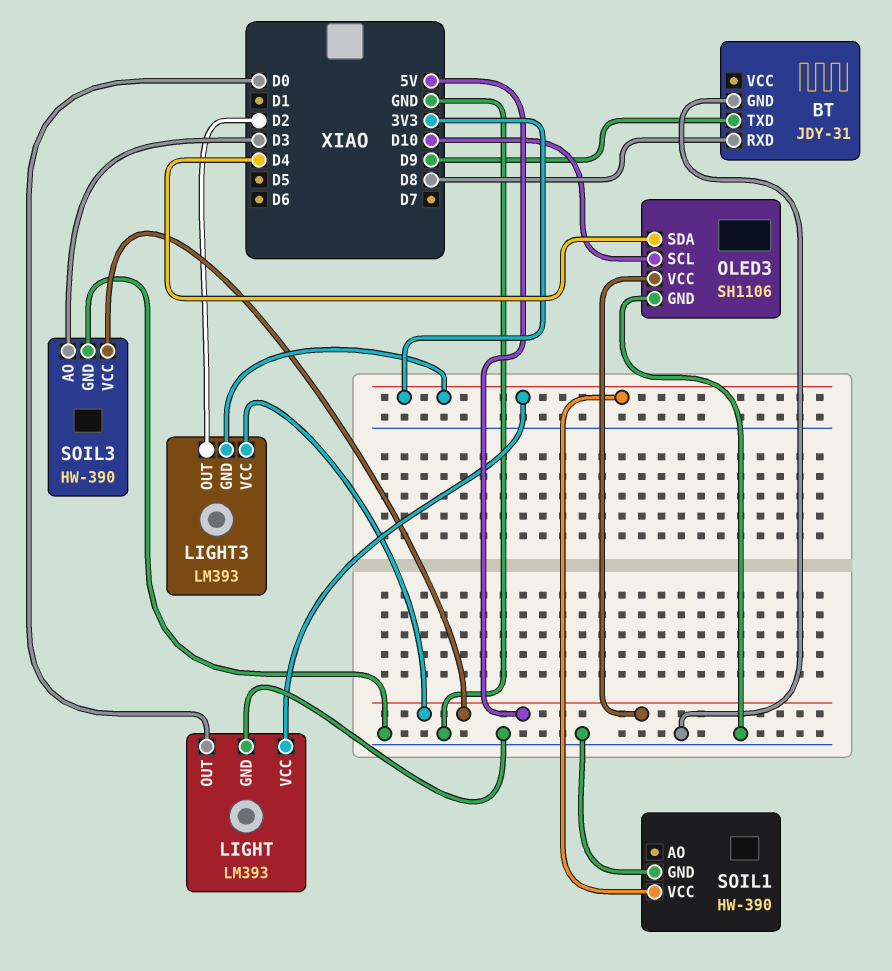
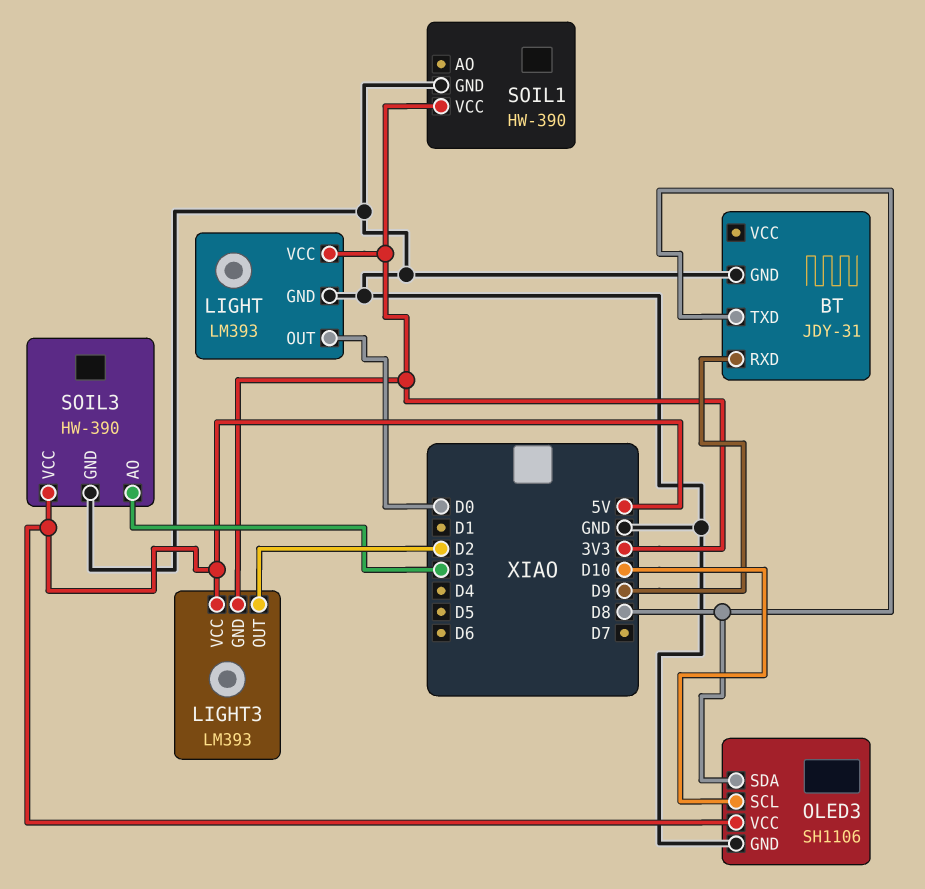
BT pin RXD: D8 -> D9
BT pin TXD: D9 -> D8
OLED3 pin SDA: D4 -> D8

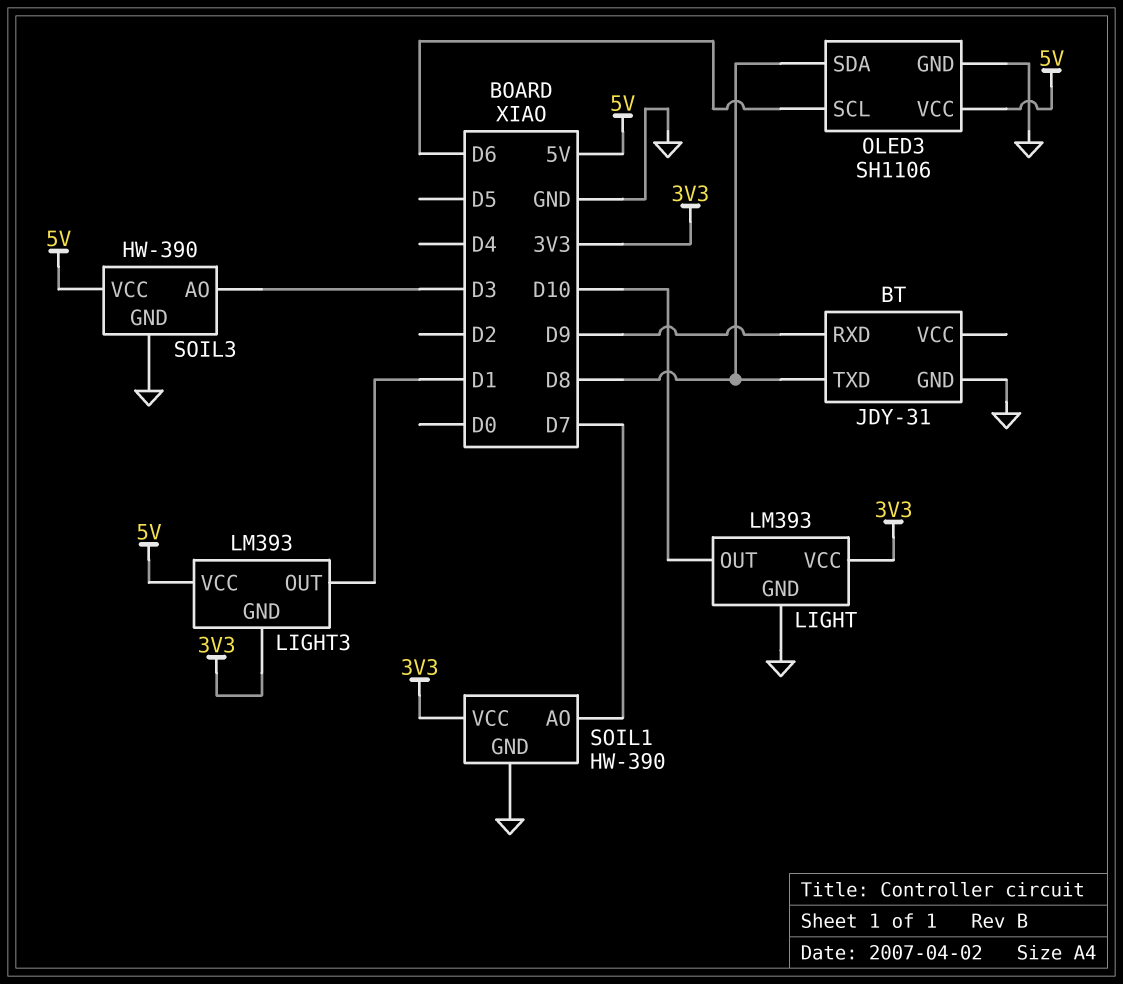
LIGHT pin OUT: D0 -> D10
LIGHT3 pin OUT: D2 -> D1
OLED3 pin SCL: D10 -> D6
SOIL1 pin AO: none -> D7

